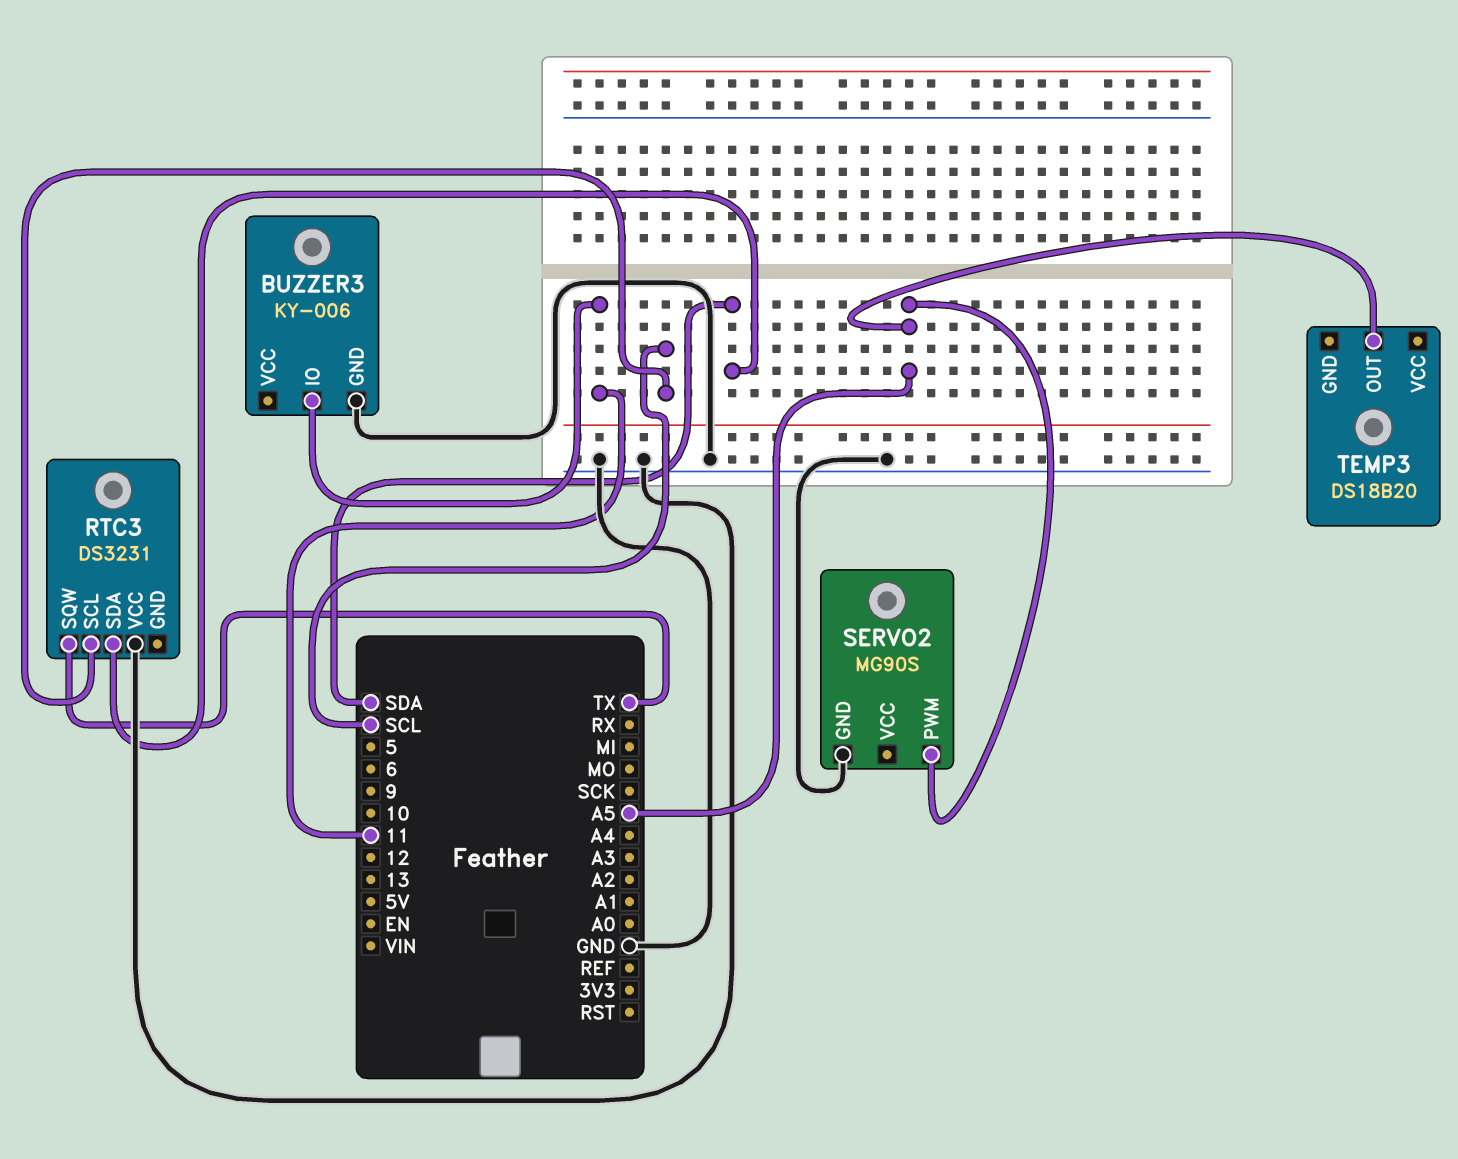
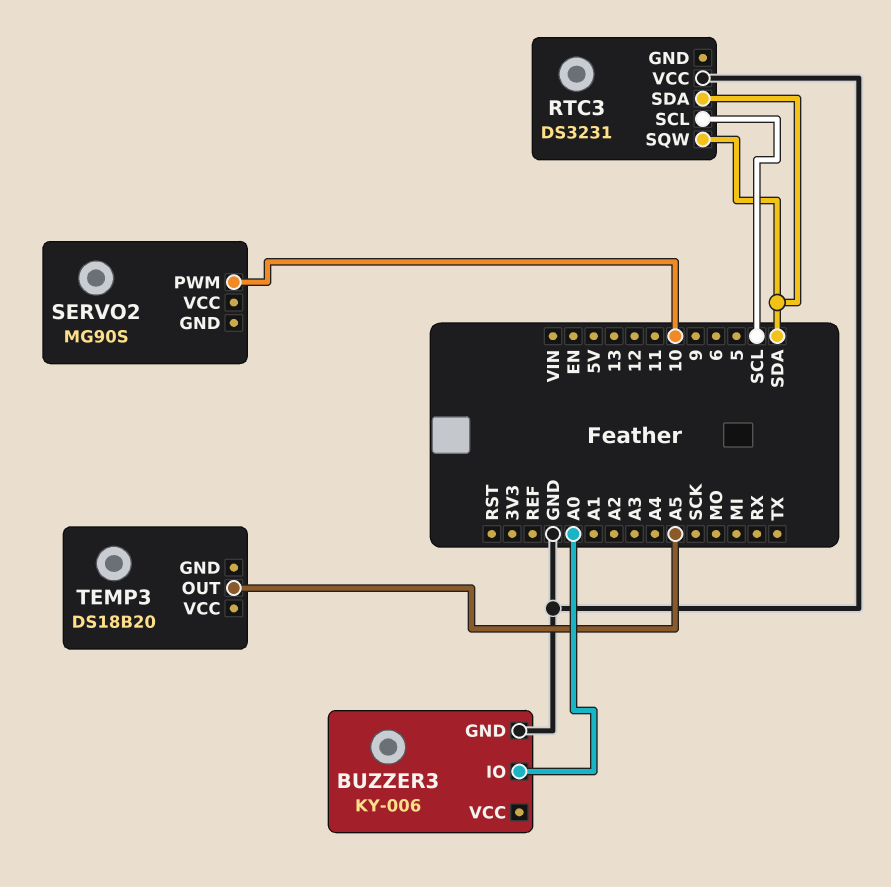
BUZZER3 pin IO: 11 -> A0
RTC3 pin SQW: TX -> SDA
SERVO2 pin GND: GND -> none
SERVO2 pin PWM: A5 -> 10

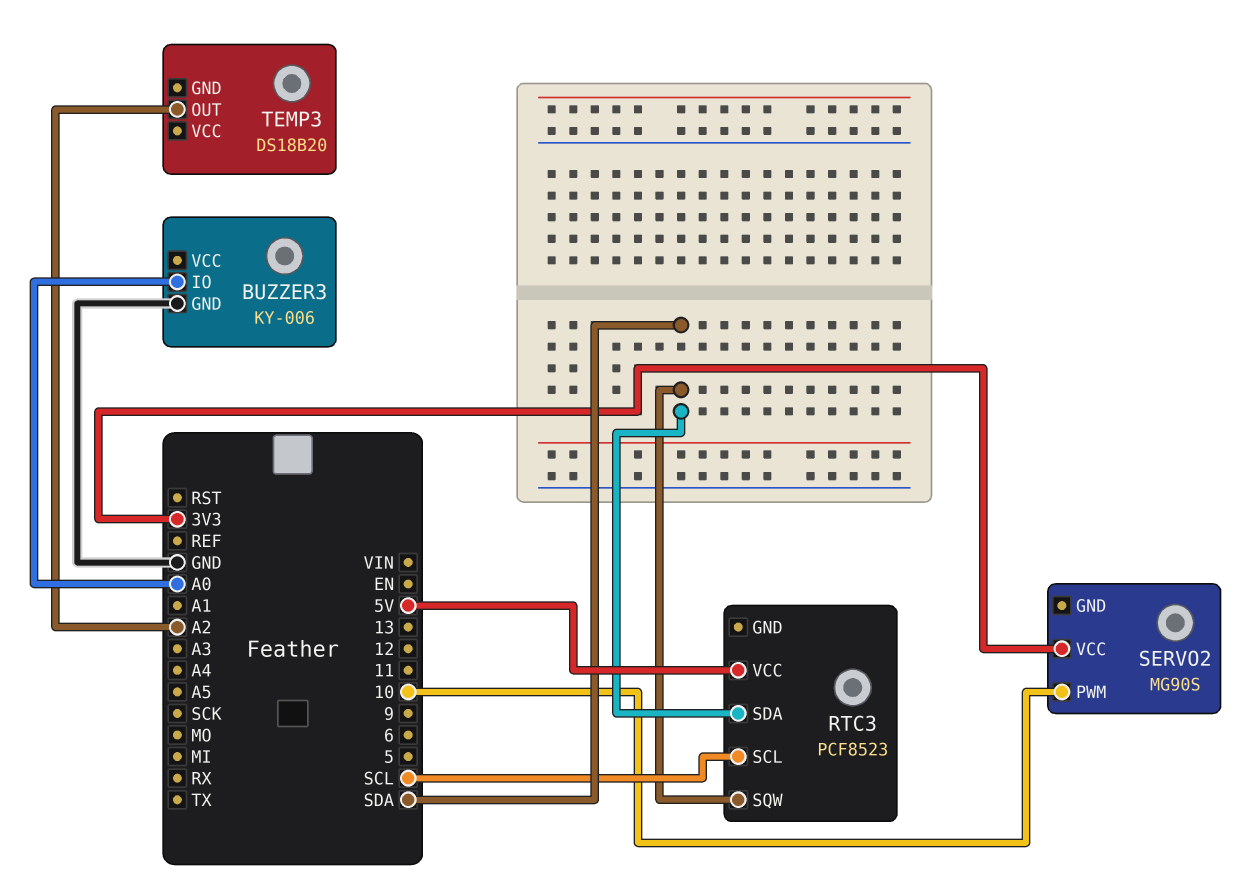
RTC3: DS3231 -> PCF8523
RTC3 pin VCC: GND -> 5V
SERVO2 pin VCC: none -> 3V3
TEMP3 pin OUT: A5 -> A2

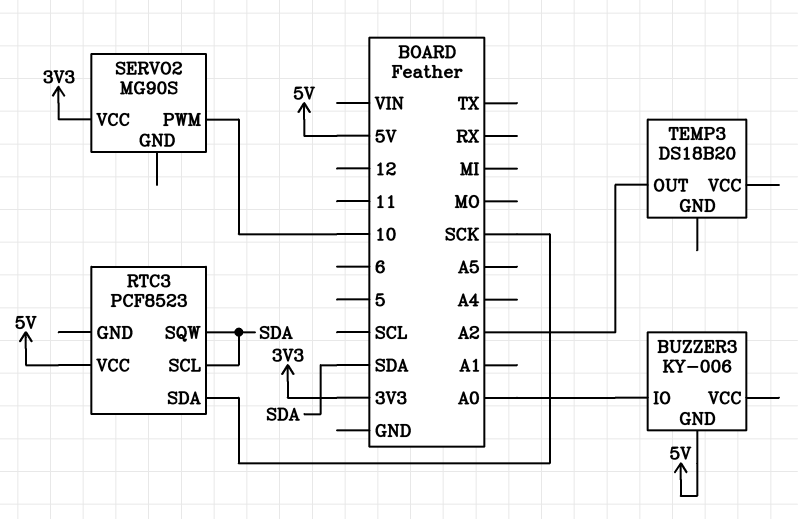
BUZZER3 pin GND: GND -> 5V
RTC3 pin SCL: SCL -> SDA
RTC3 pin SDA: SDA -> SCK

